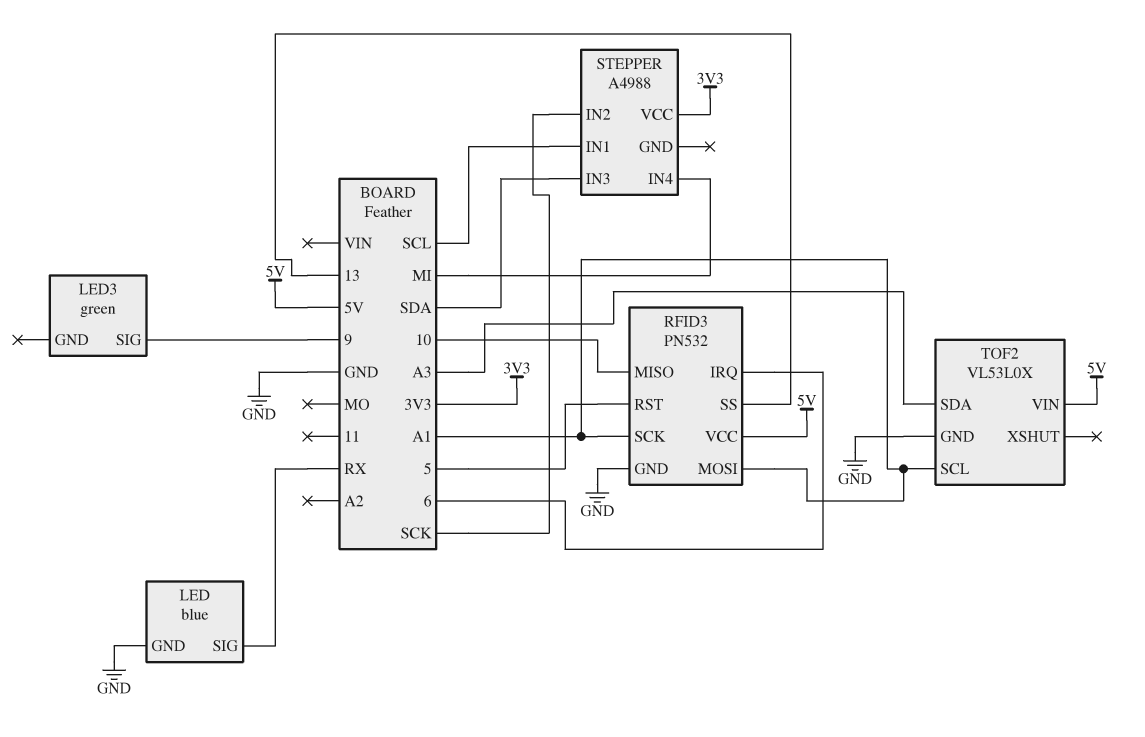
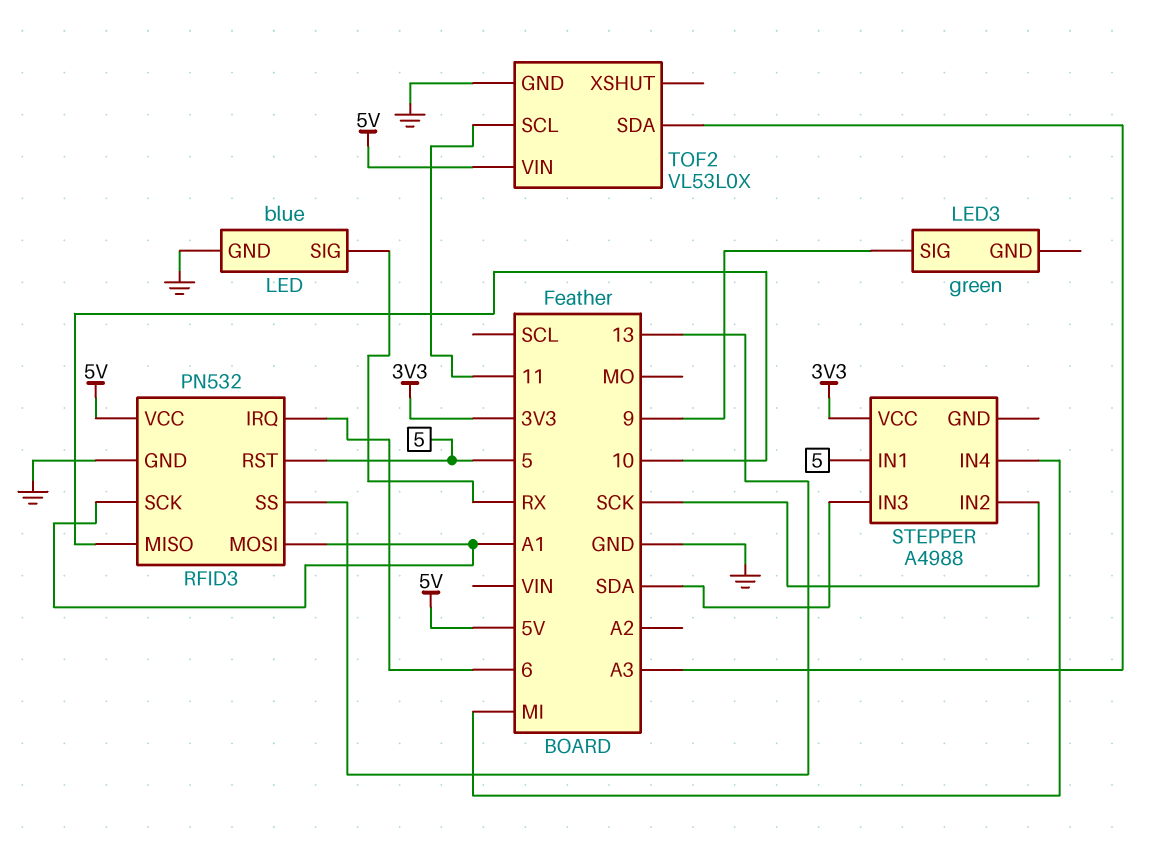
STEPPER pin IN1: SCL -> 5
TOF2 pin SCL: A1 -> 11

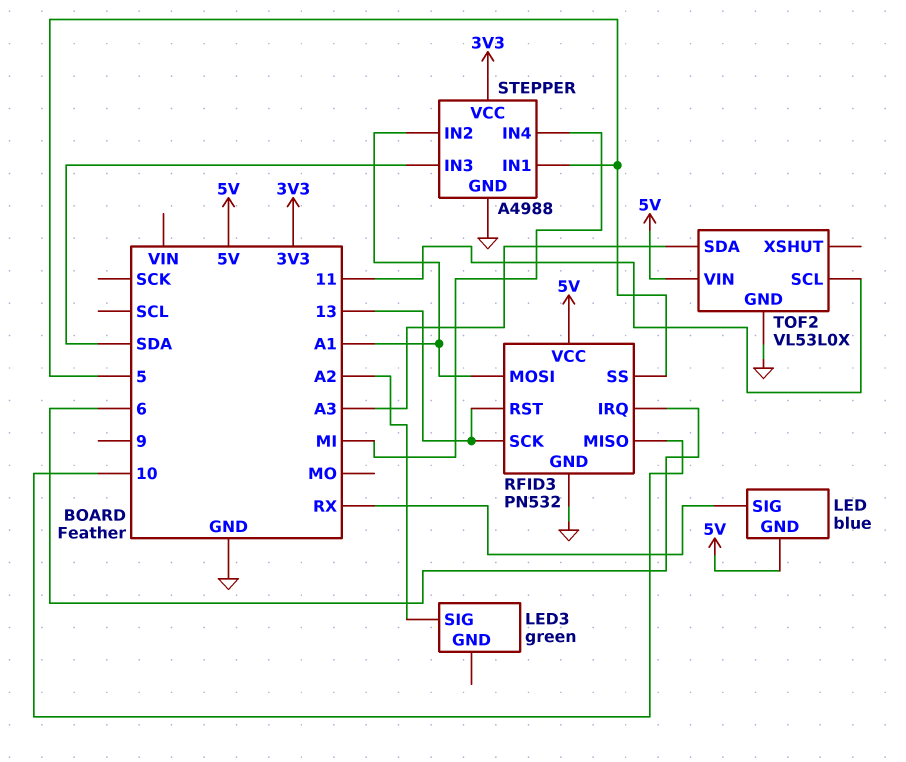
LED pin GND: GND -> 5V
LED3 pin SIG: 9 -> A2
RFID3 pin RST: 5 -> 13
RFID3 pin SCK: A1 -> 13
RFID3 pin SS: 13 -> 5
STEPPER pin GND: none -> GND
STEPPER pin IN2: SCK -> A1

